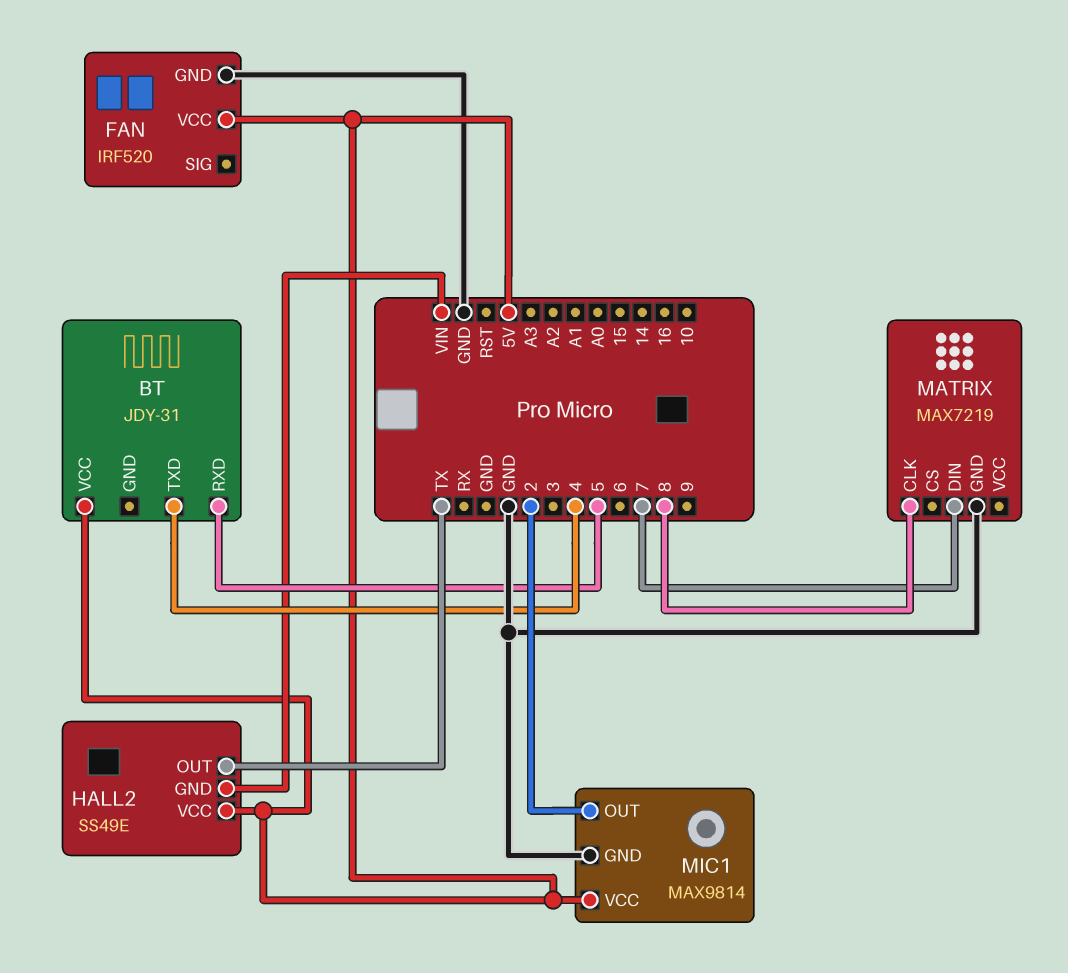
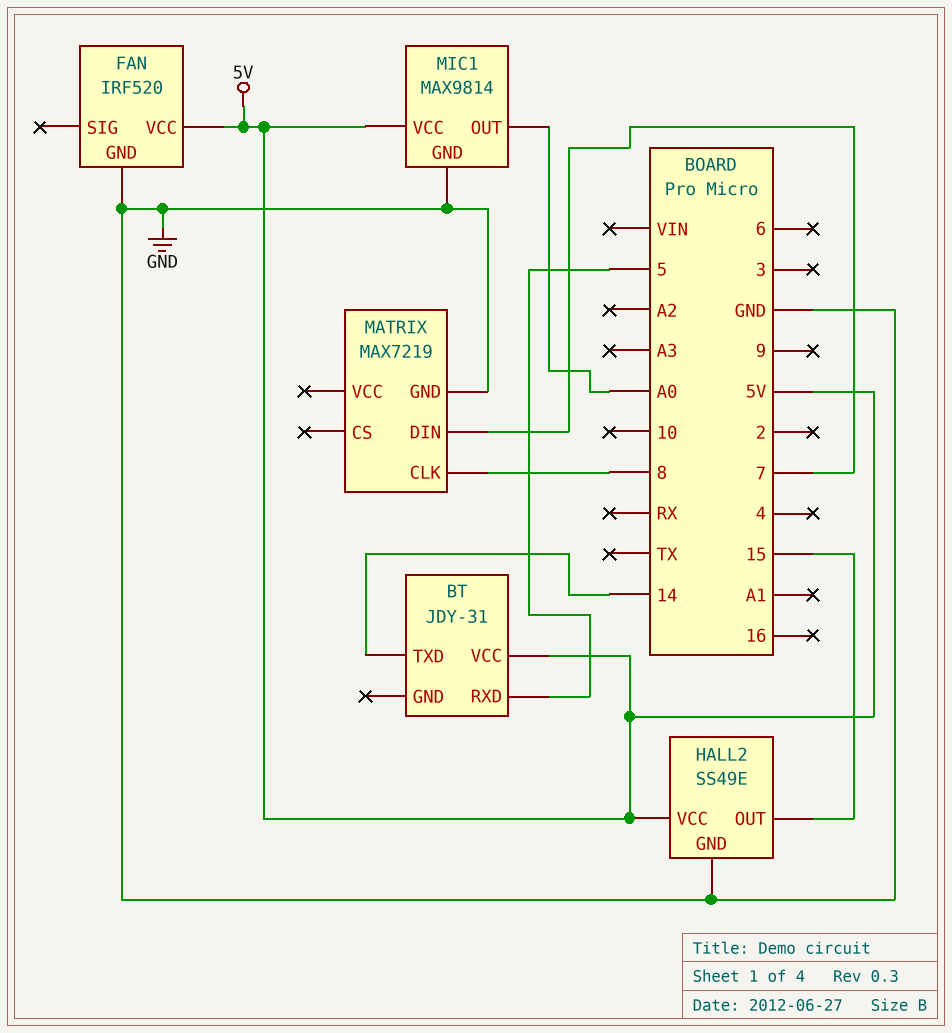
BT pin TXD: 4 -> 14
HALL2 pin GND: VIN -> GND
HALL2 pin OUT: TX -> 15
MIC1 pin OUT: 2 -> A0

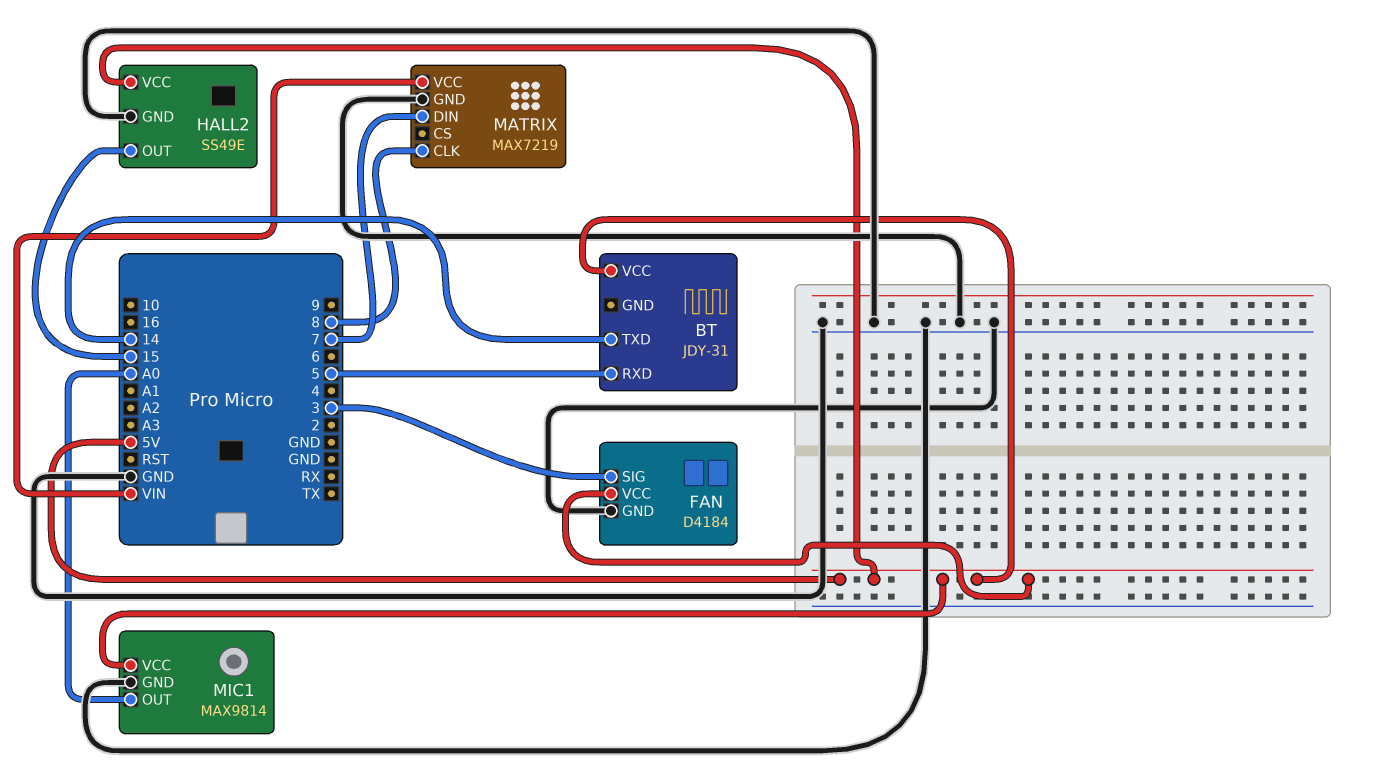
FAN: IRF520 -> D4184
FAN pin SIG: none -> 3
MATRIX pin VCC: none -> VIN

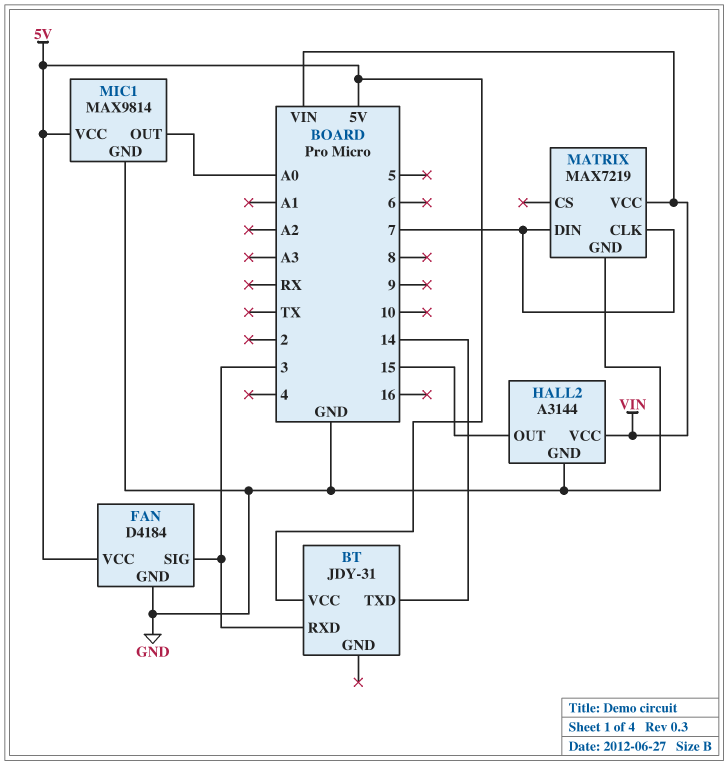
BT pin RXD: 5 -> 3
HALL2: SS49E -> A3144
HALL2 pin VCC: 5V -> VIN
MATRIX pin CLK: 8 -> 7

